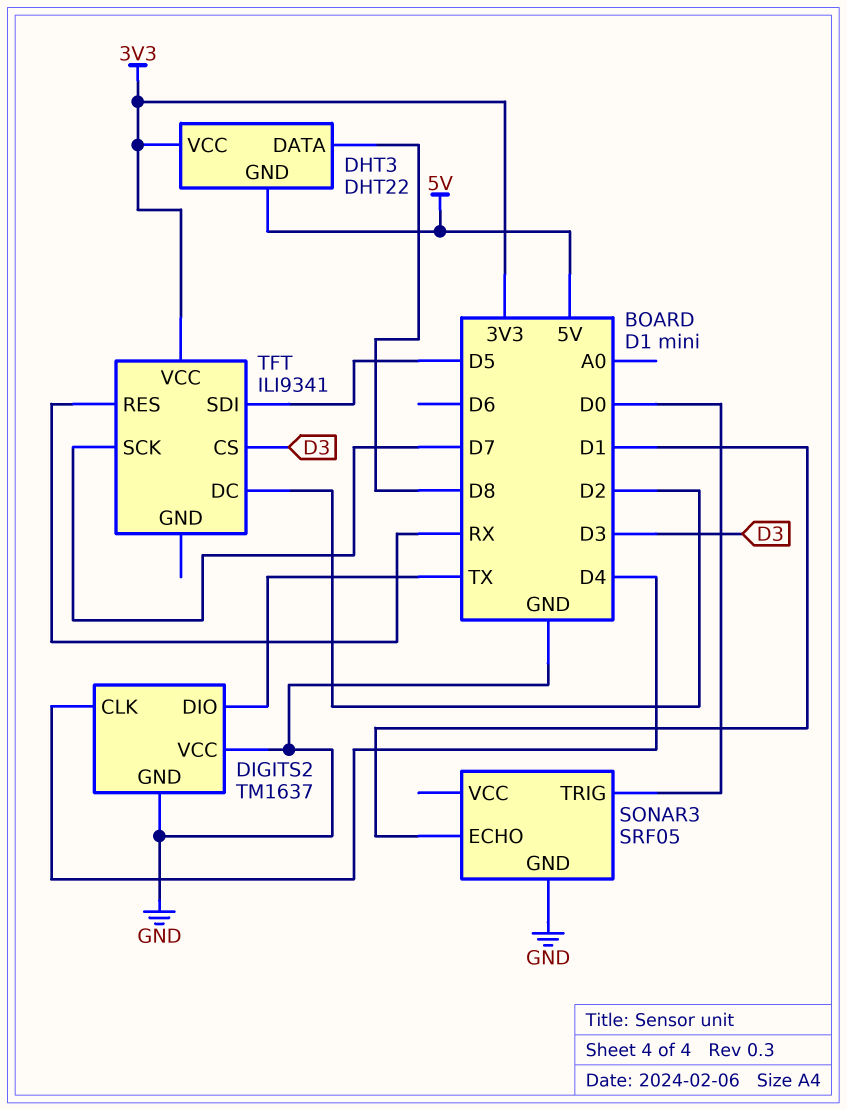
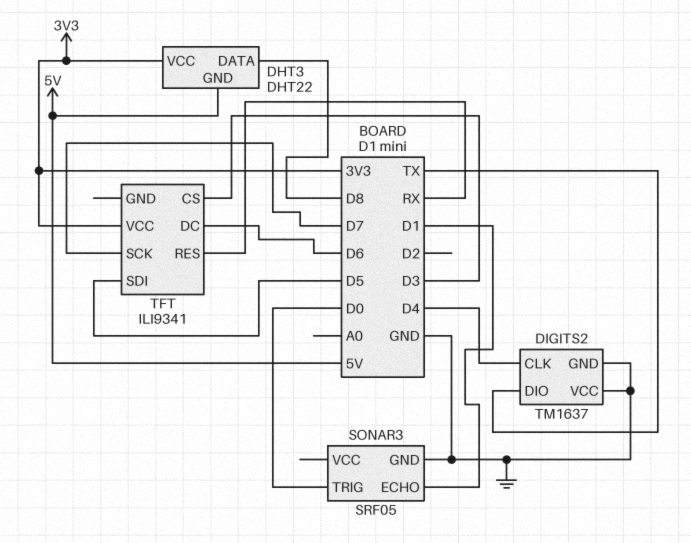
TFT pin DC: D2 -> D6

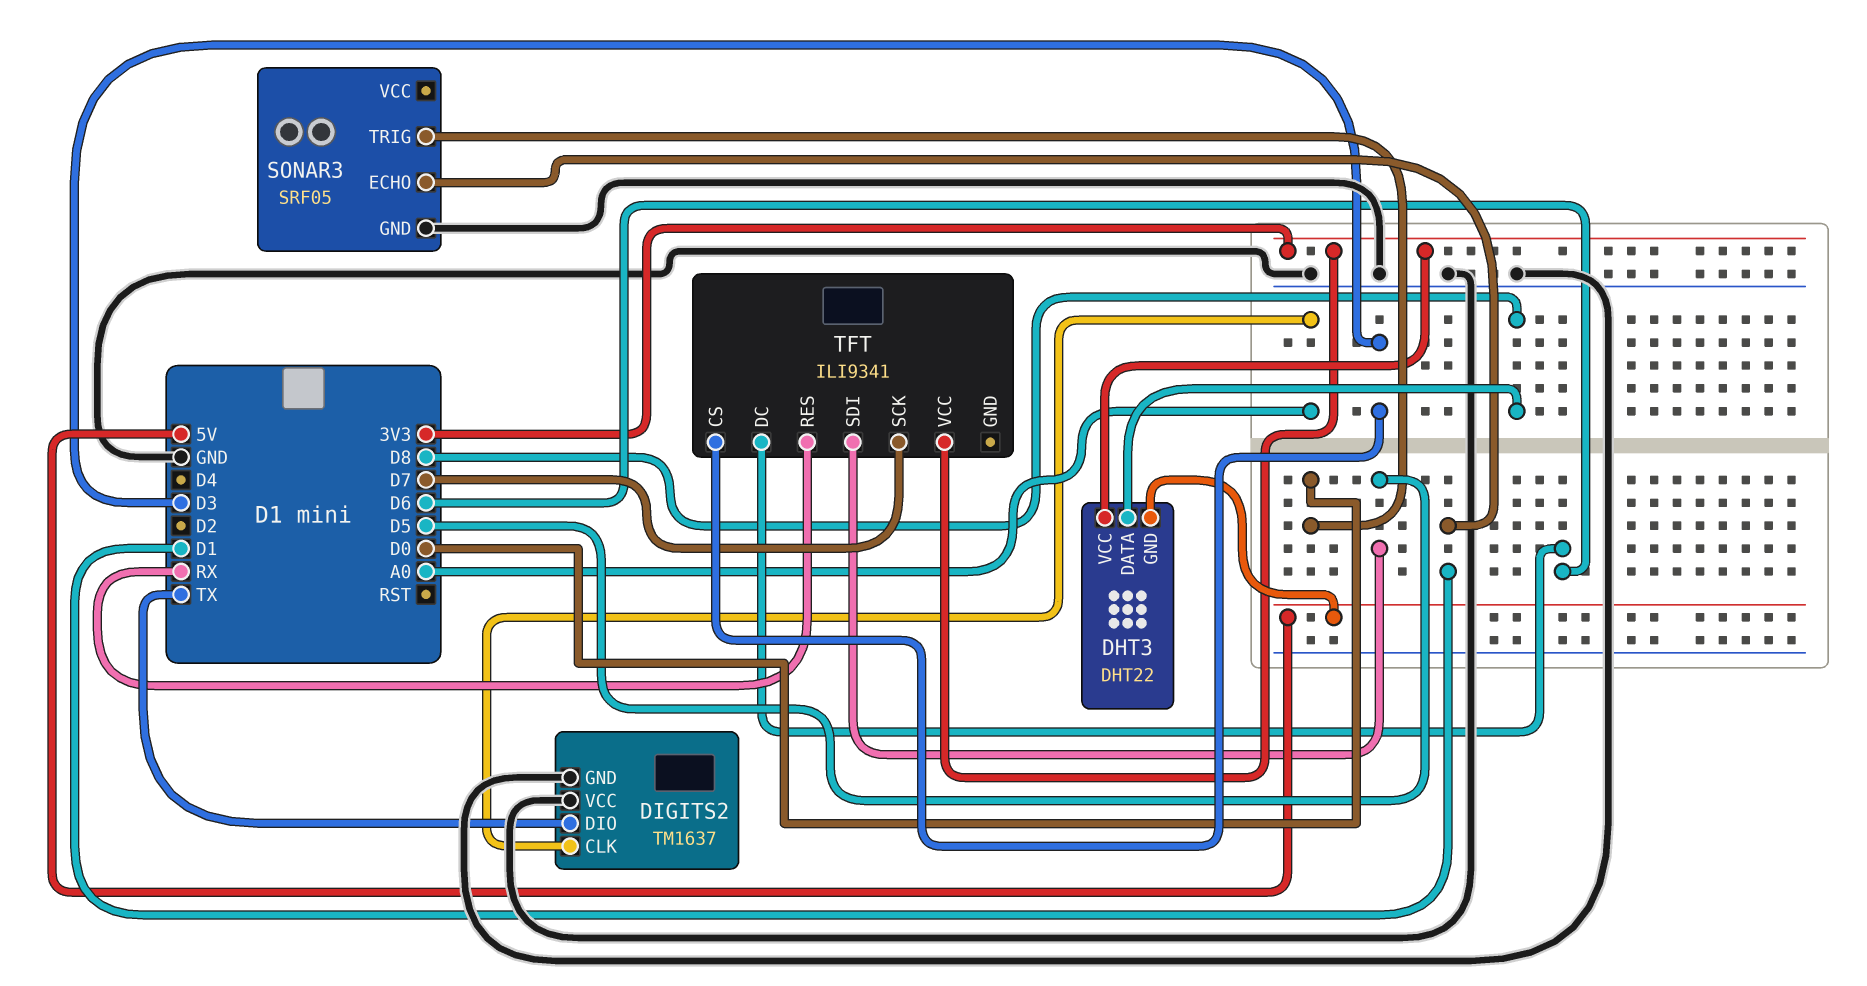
DIGITS2 pin CLK: D4 -> A0

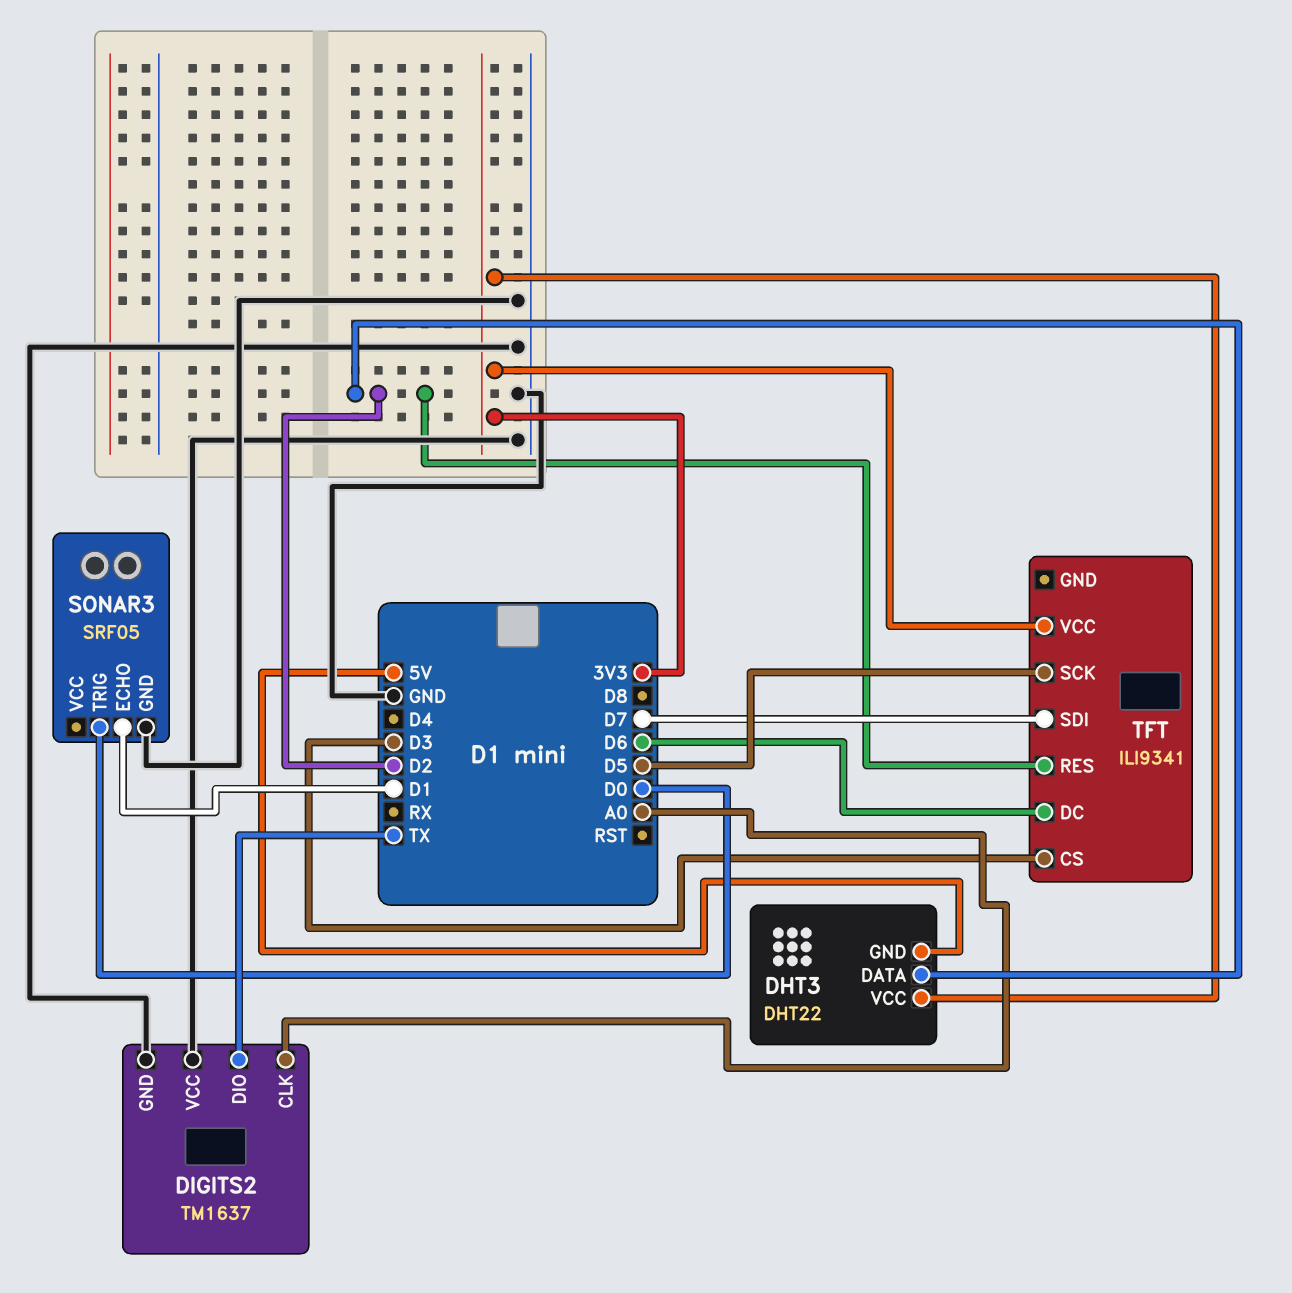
DHT3 pin DATA: D8 -> D2
TFT pin RES: RX -> D2
TFT pin SCK: D7 -> D5
TFT pin SDI: D5 -> D7

